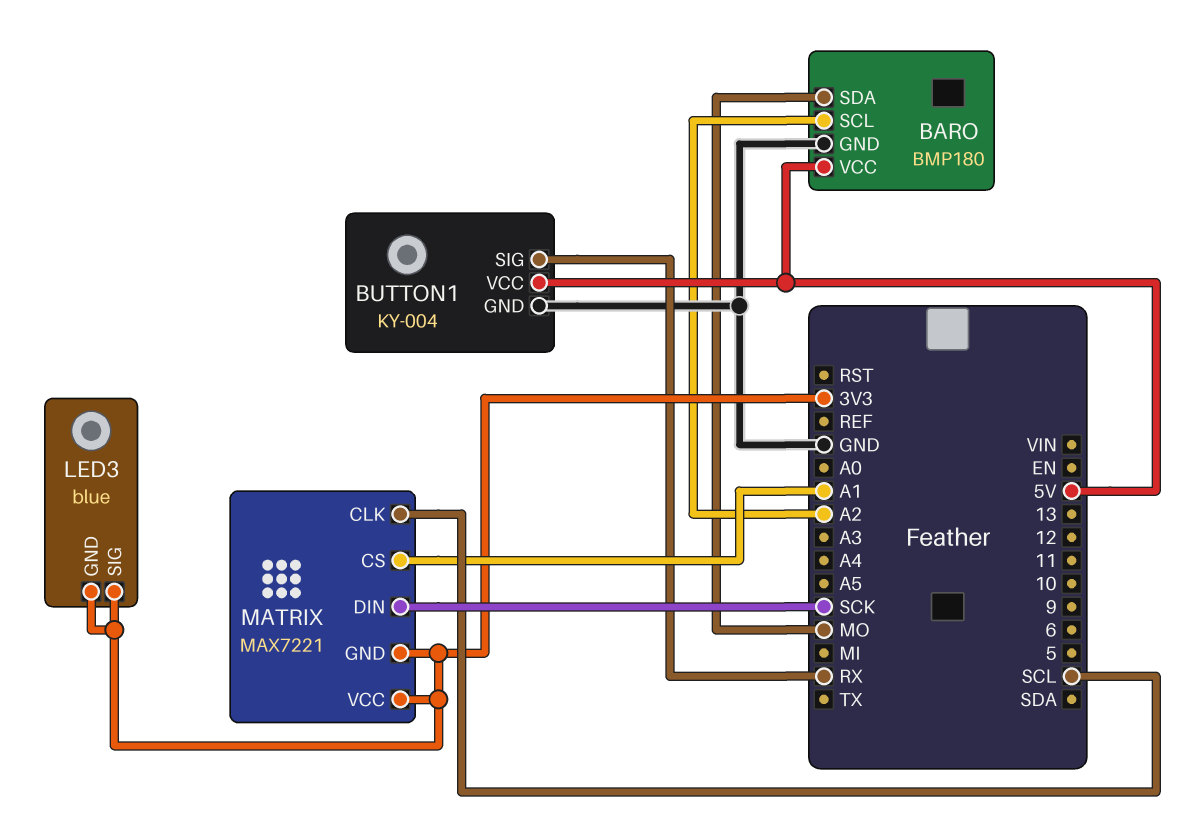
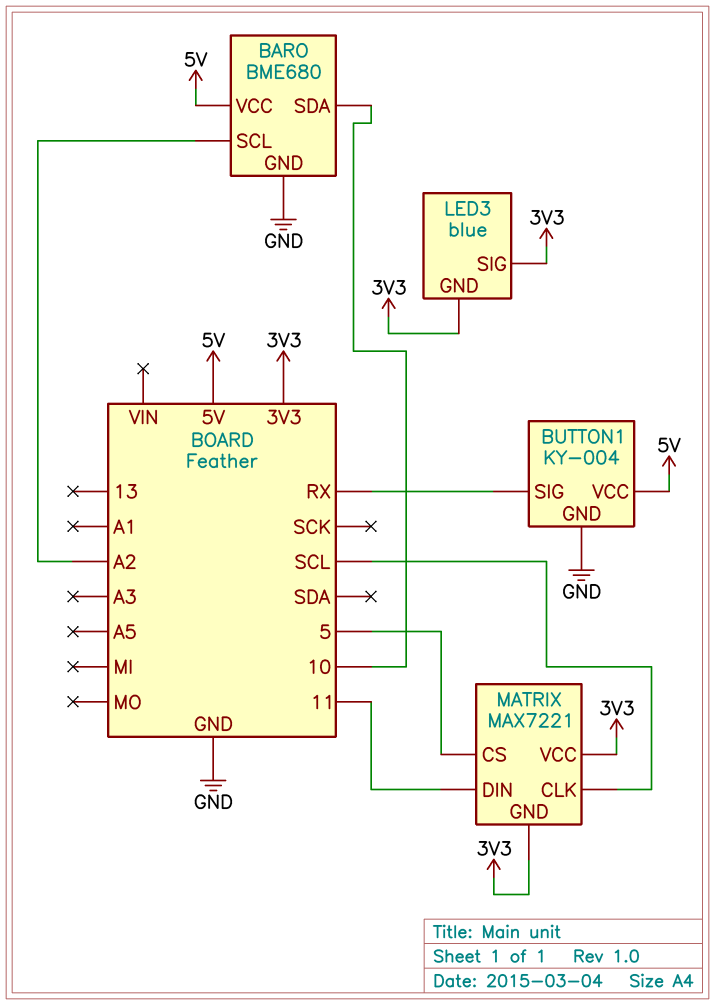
BARO: BMP180 -> BME680
BARO pin SDA: MO -> 10
MATRIX pin CS: A1 -> 5
MATRIX pin DIN: SCK -> 11

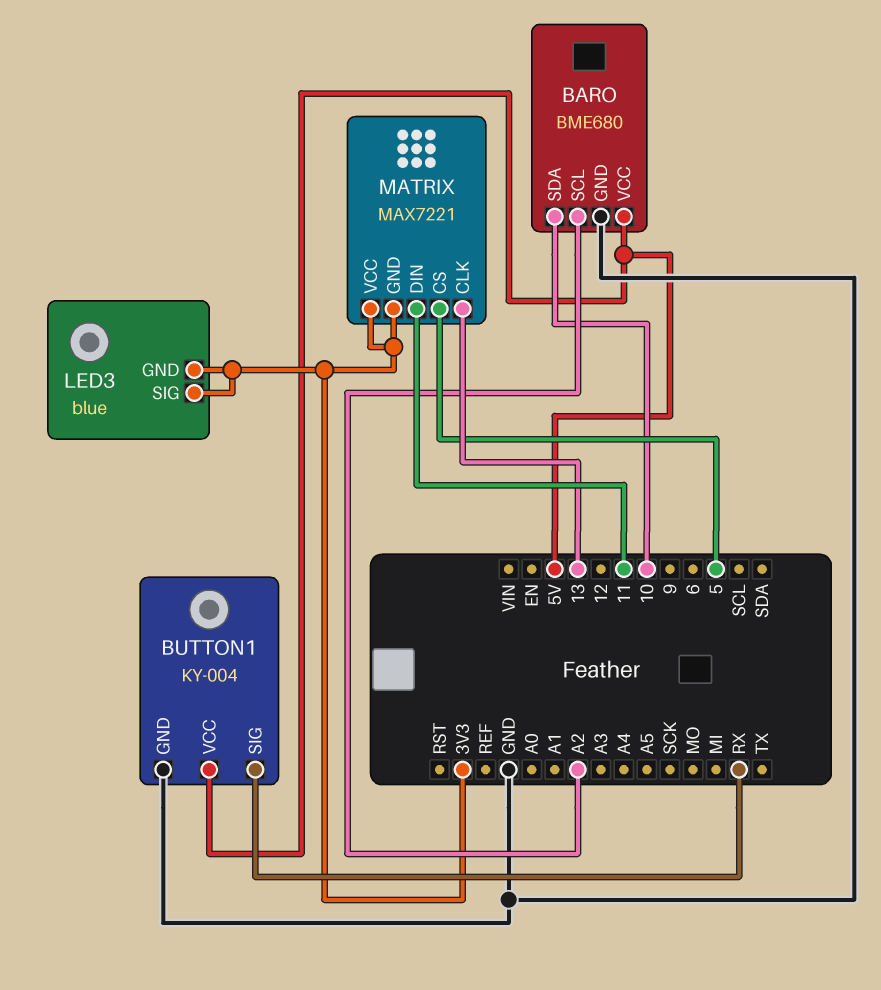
MATRIX pin CLK: SCL -> 13

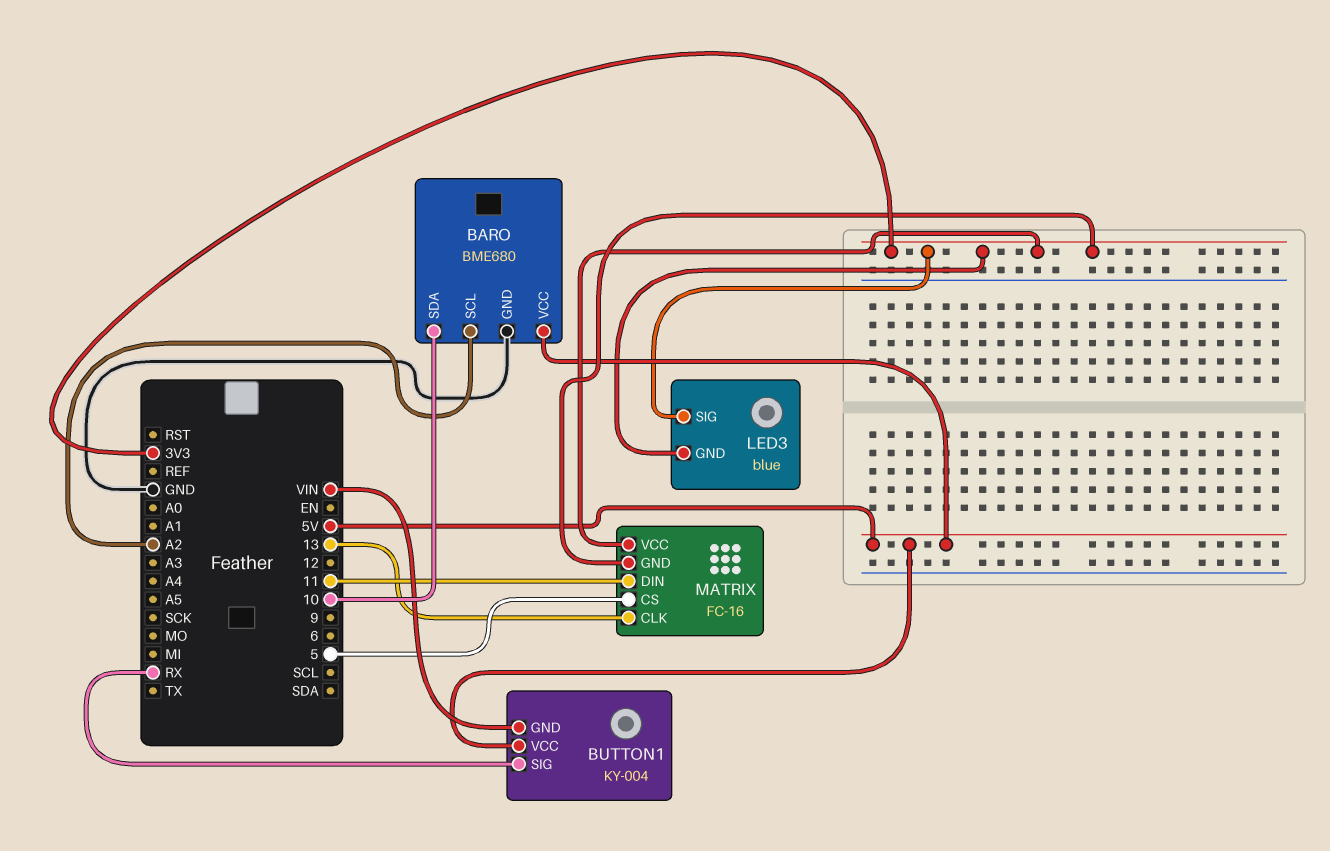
BUTTON1 pin GND: GND -> VIN
MATRIX: MAX7221 -> FC-16

